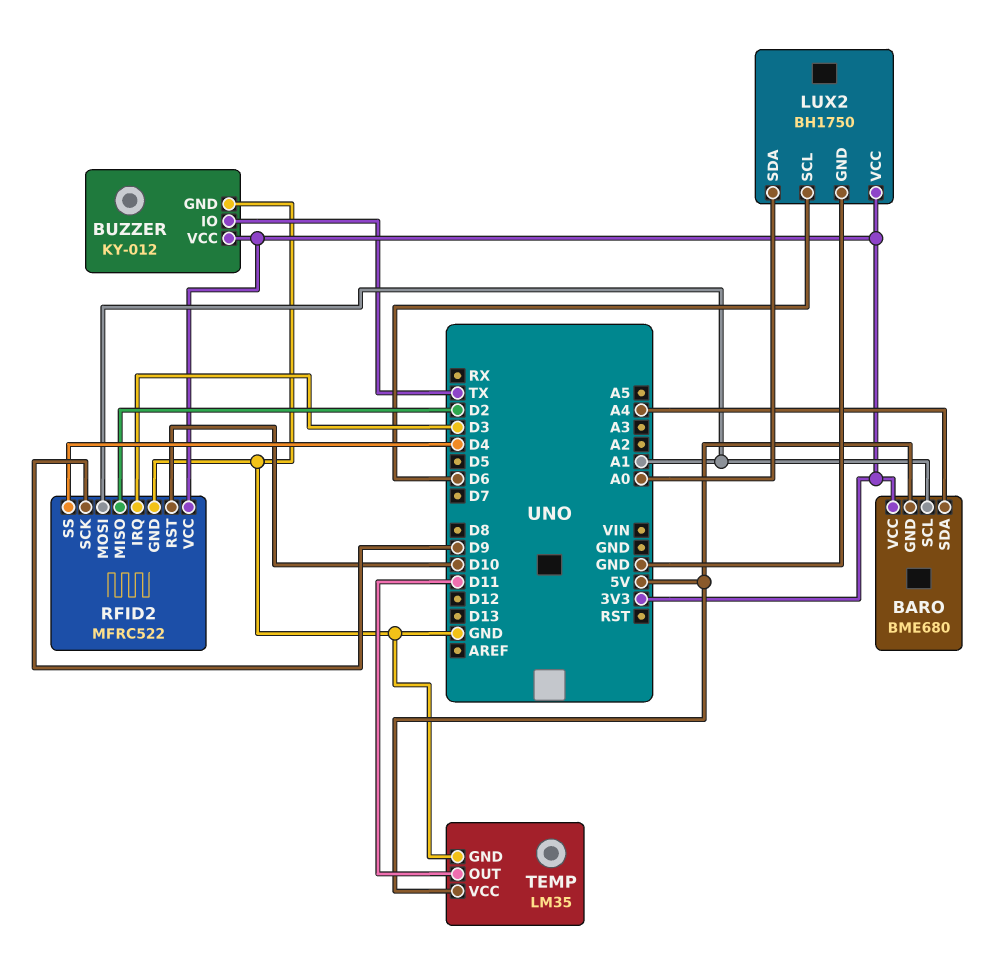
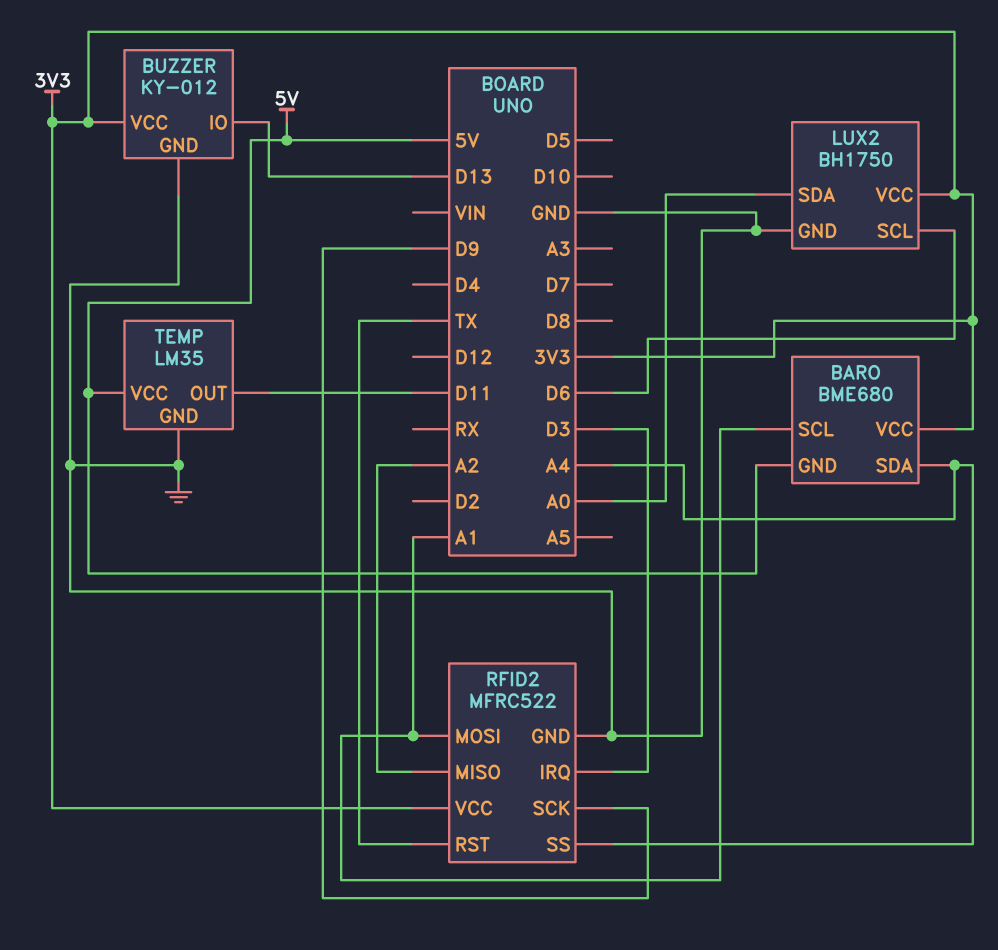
BUZZER pin IO: TX -> D13
RFID2 pin MISO: D2 -> A2
RFID2 pin RST: D10 -> TX
RFID2 pin SS: D4 -> A4

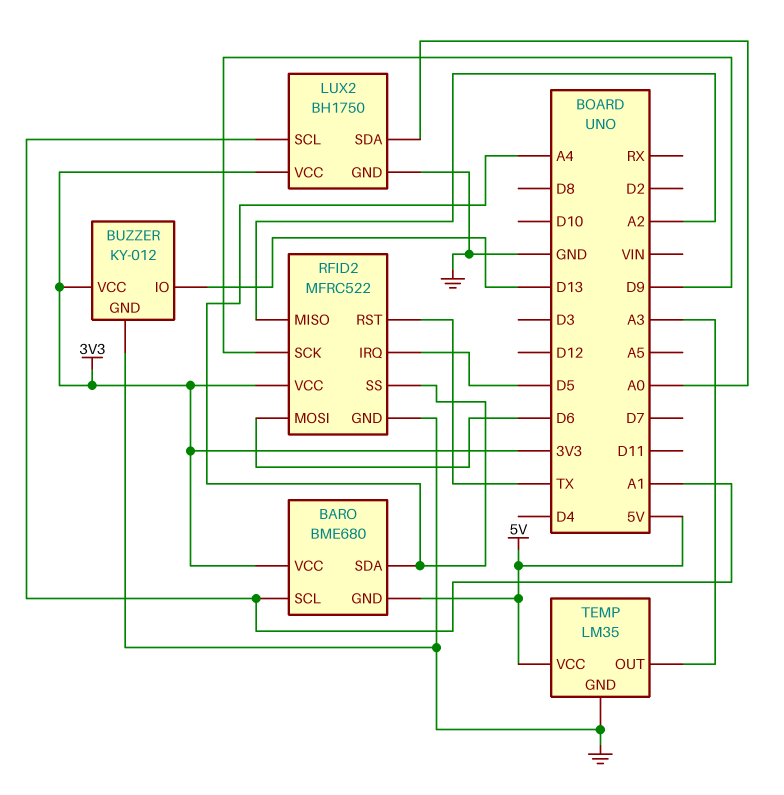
LUX2 pin SCL: D6 -> A1
RFID2 pin IRQ: D3 -> D5
RFID2 pin MOSI: A1 -> D6
TEMP pin OUT: D11 -> A3

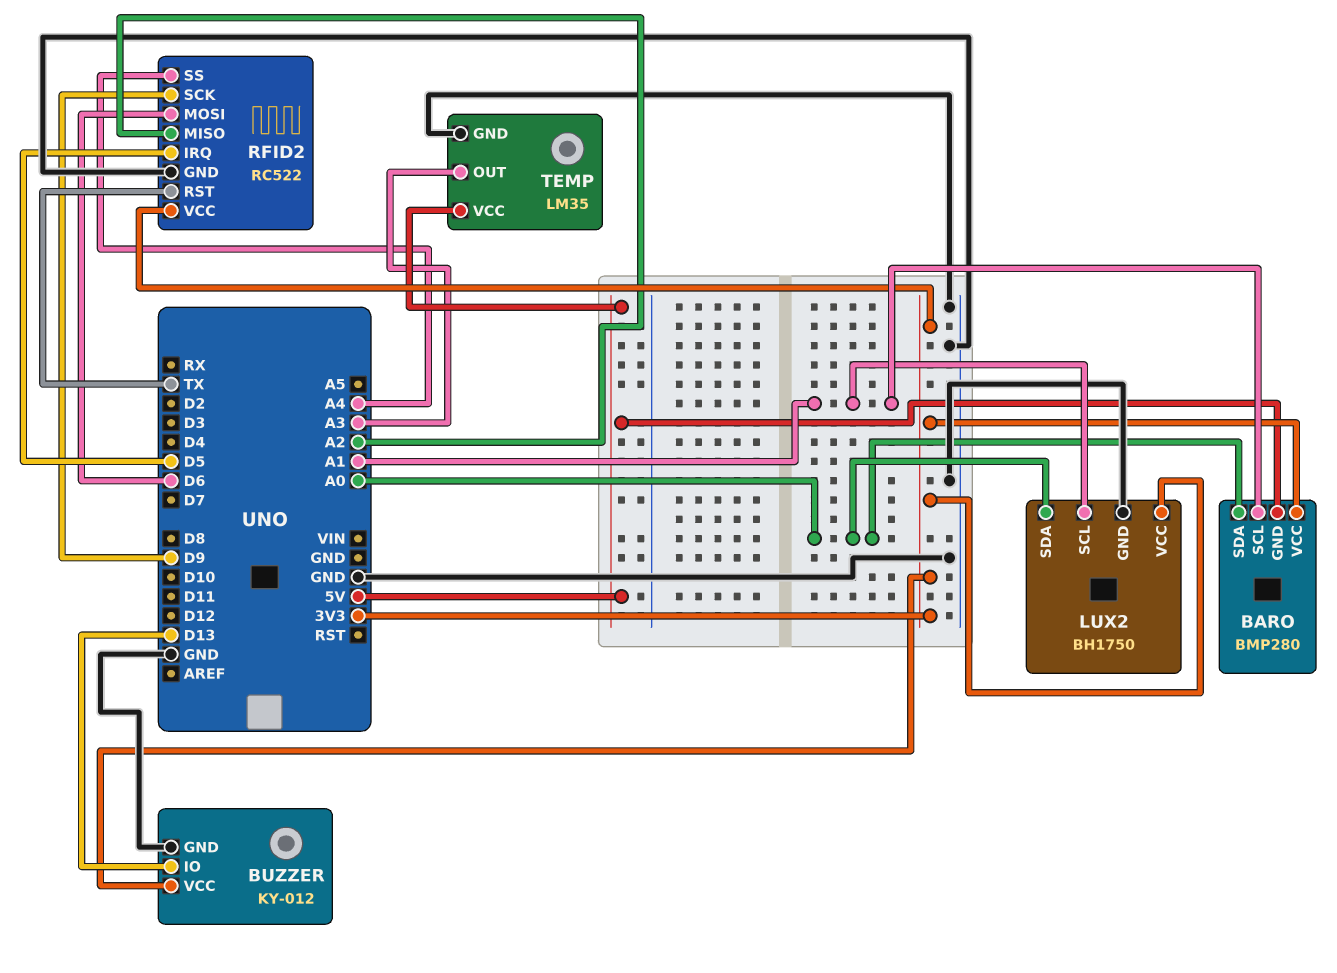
BARO: BME680 -> BMP280
BARO pin SDA: A4 -> A0
RFID2: MFRC522 -> RC522

